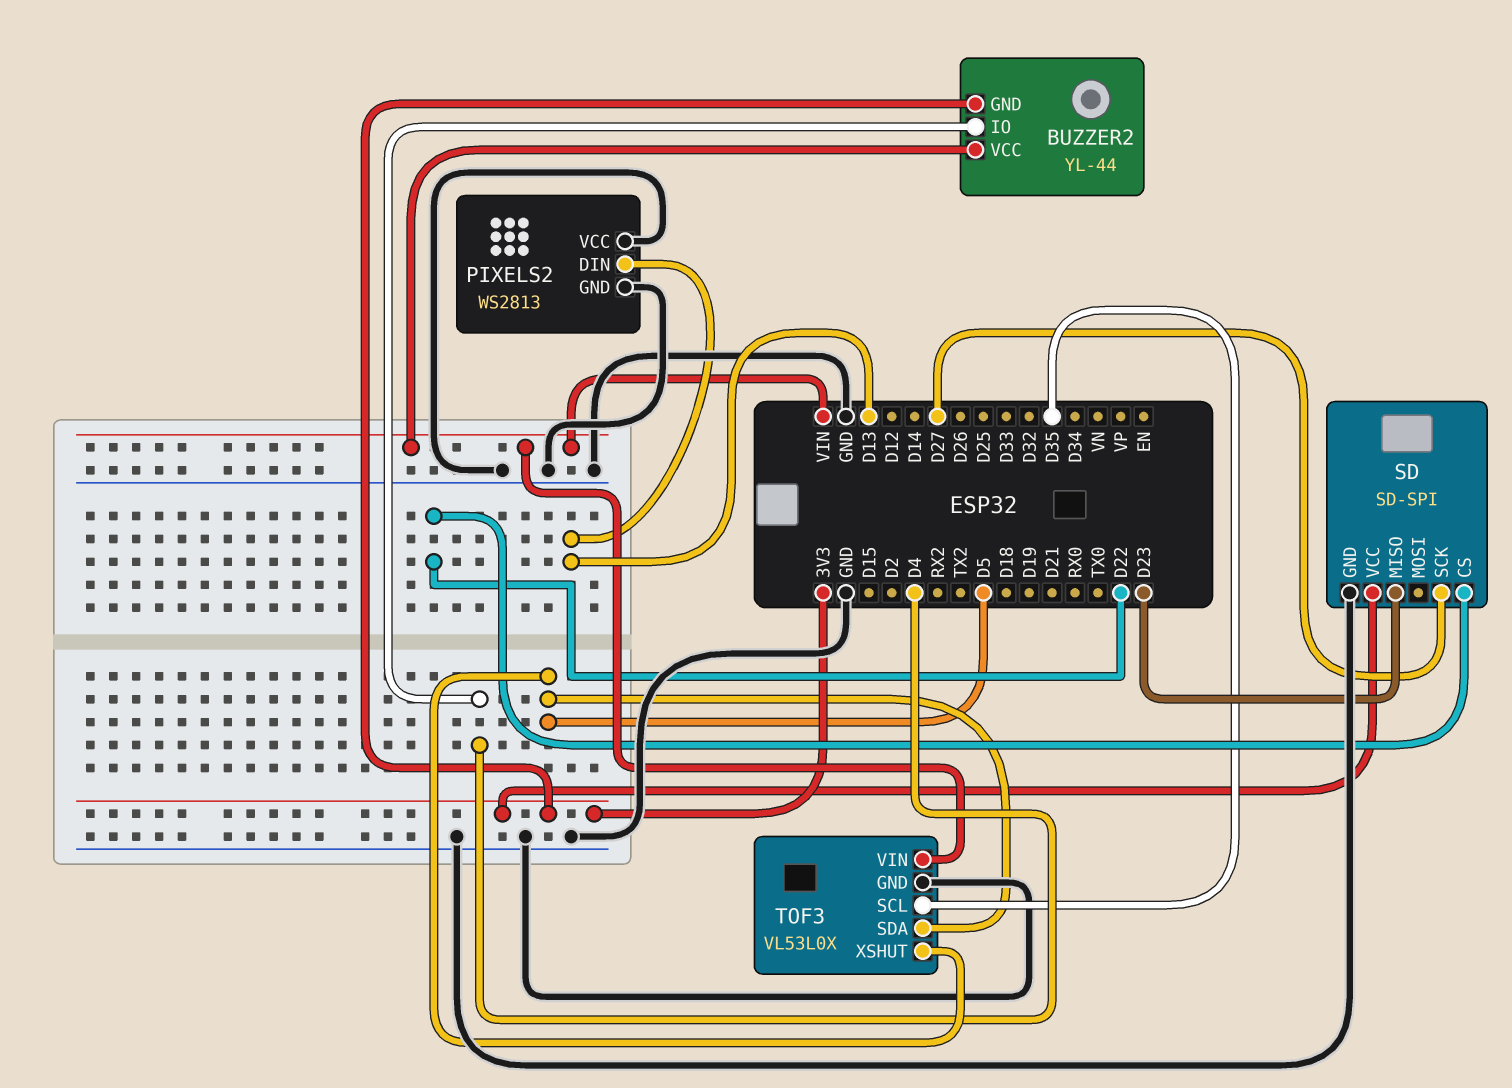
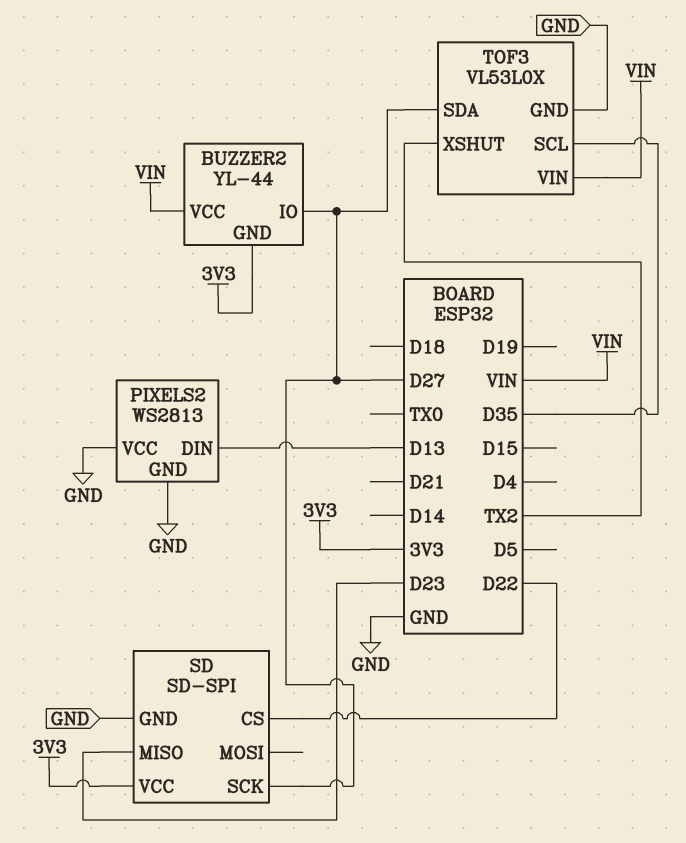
BUZZER2 pin IO: D4 -> D27
TOF3 pin SDA: D5 -> D27
TOF3 pin XSHUT: D5 -> TX2

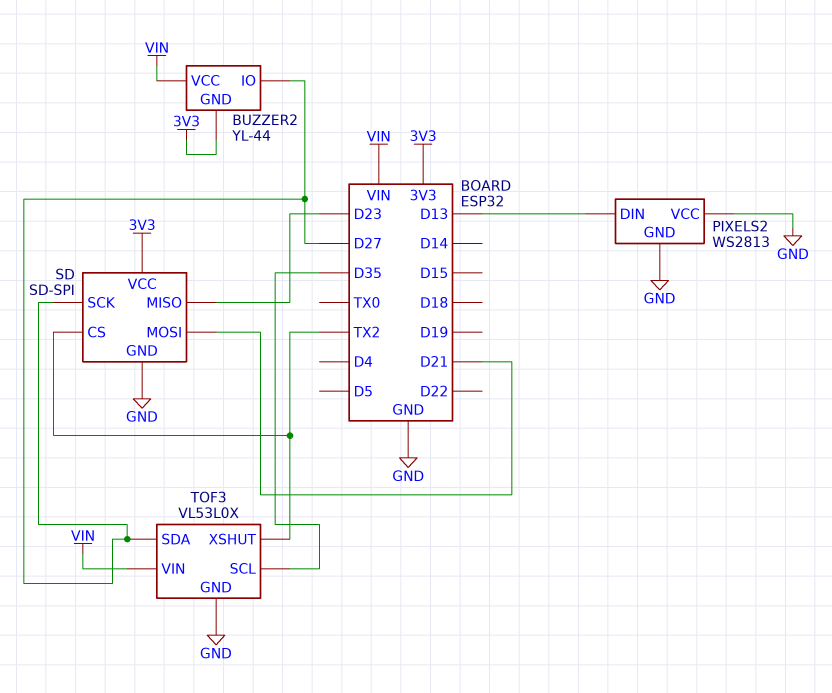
SD pin CS: D22 -> TX2
SD pin MOSI: none -> D21

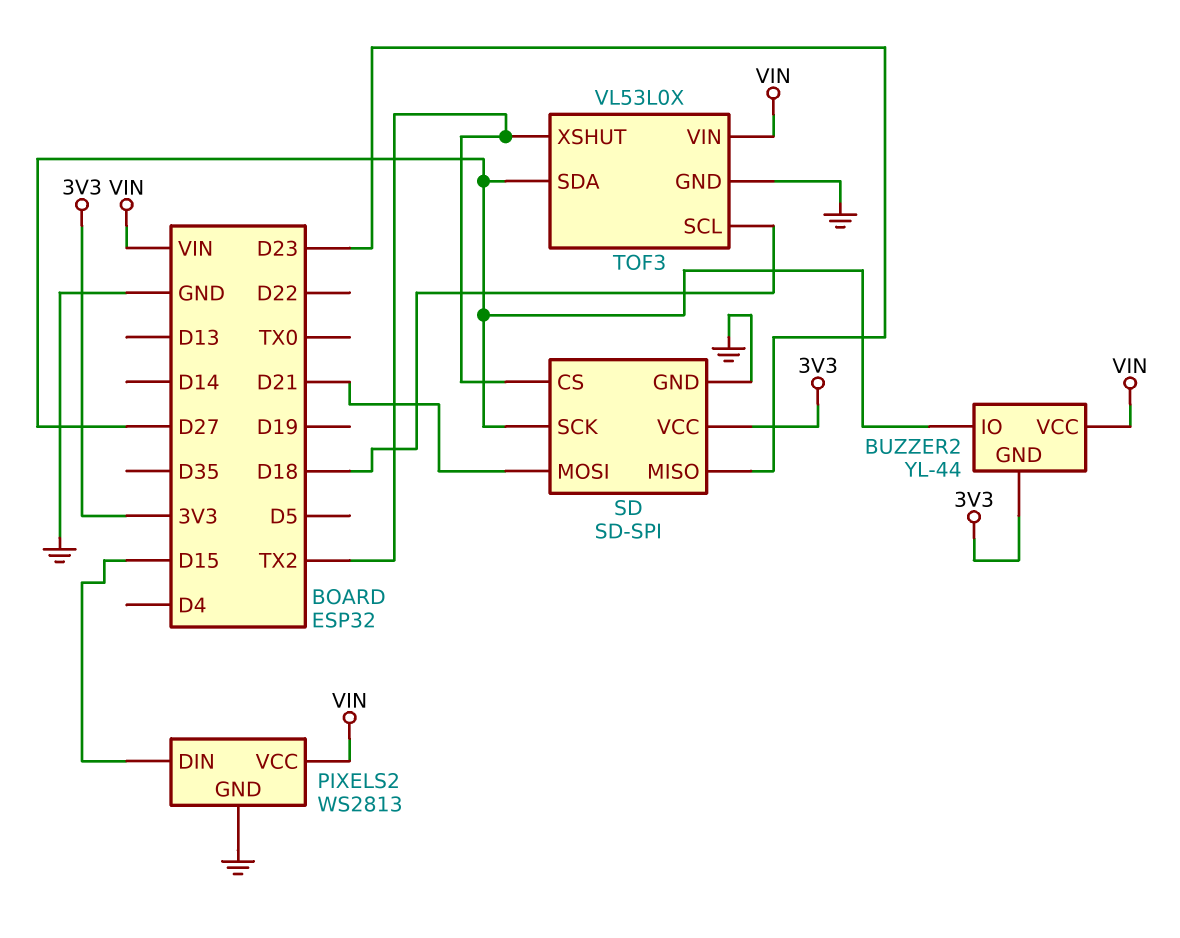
PIXELS2 pin DIN: D13 -> D15
PIXELS2 pin VCC: GND -> VIN
TOF3 pin SCL: D35 -> D18

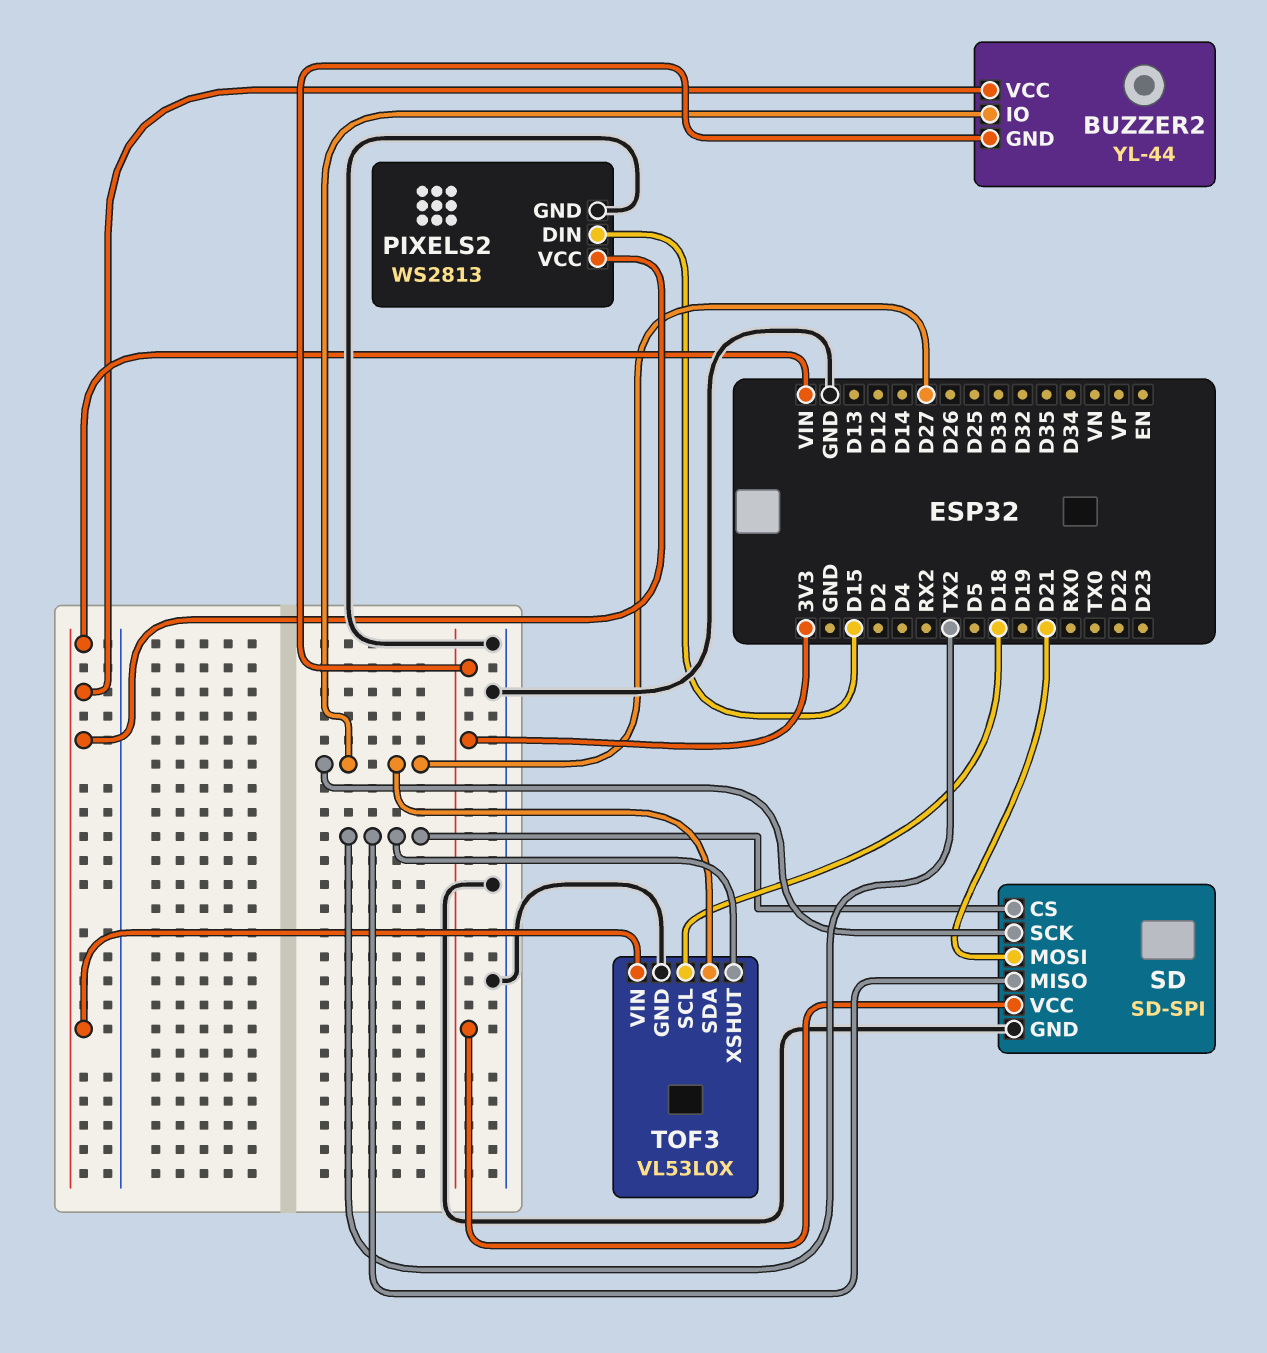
SD pin MISO: D23 -> TX2

